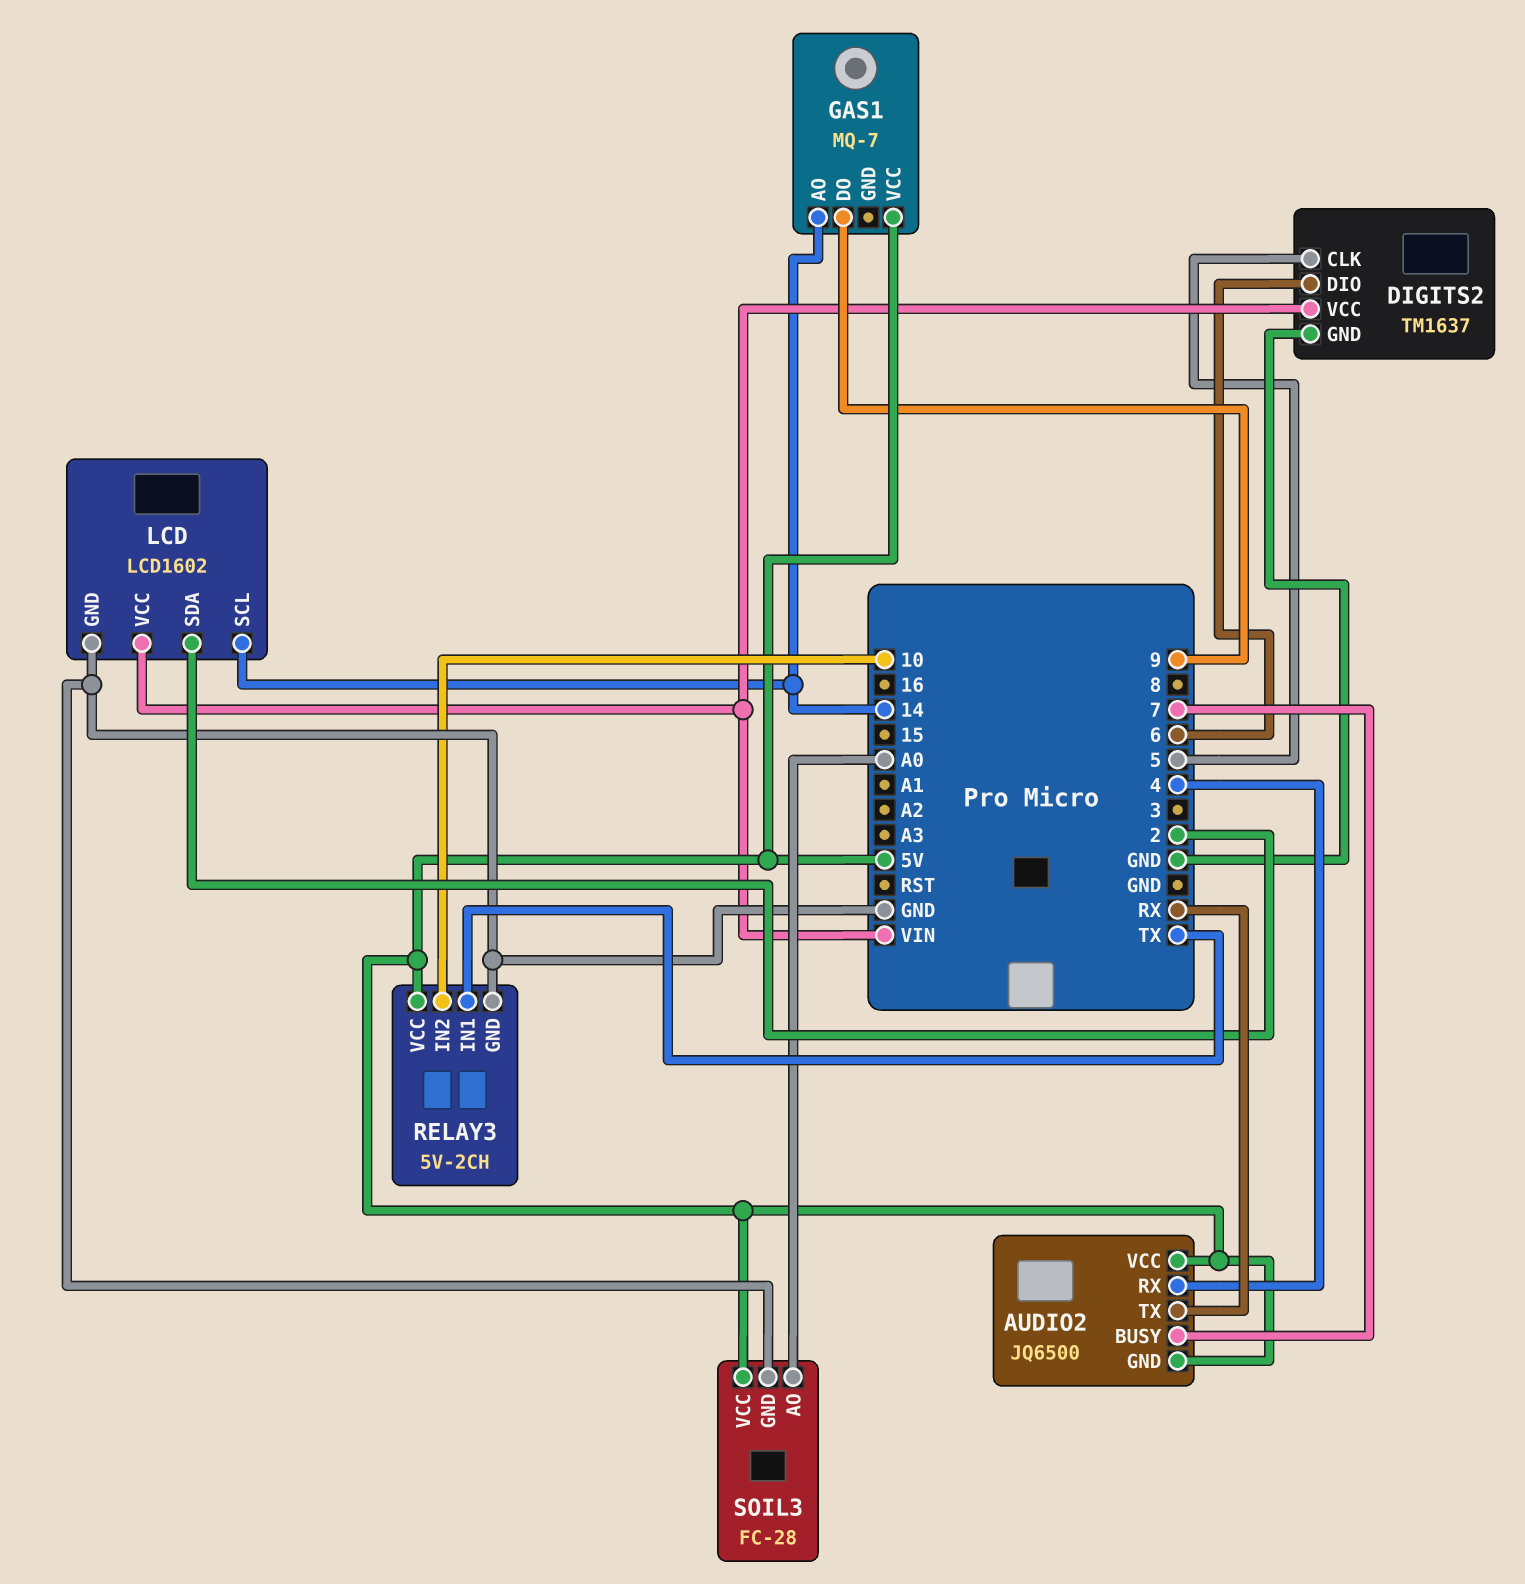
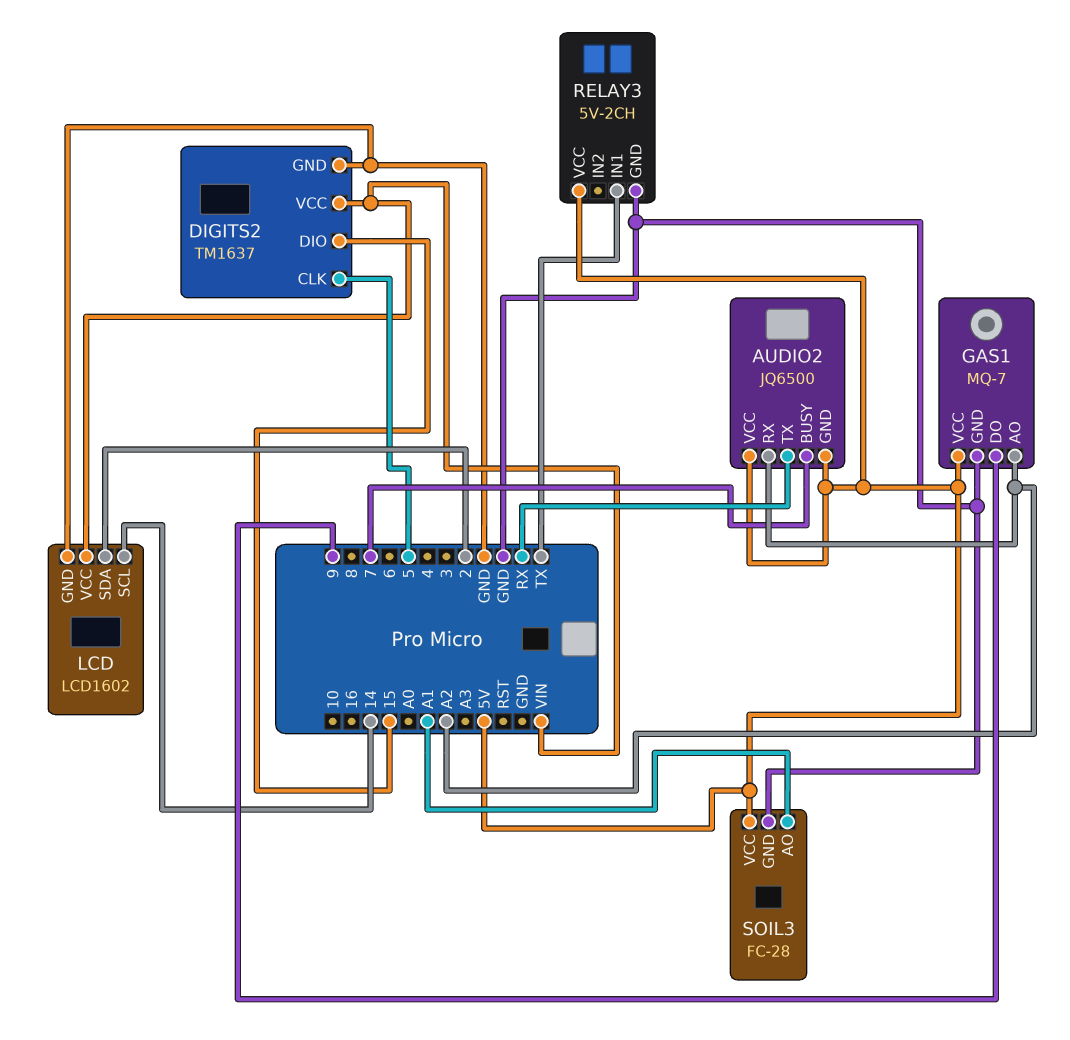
AUDIO2 pin RX: 4 -> A2
DIGITS2 pin DIO: 6 -> 15
GAS1 pin AO: 14 -> A2
GAS1 pin GND: none -> GND
RELAY3 pin IN2: 10 -> none
SOIL3 pin AO: A0 -> A1

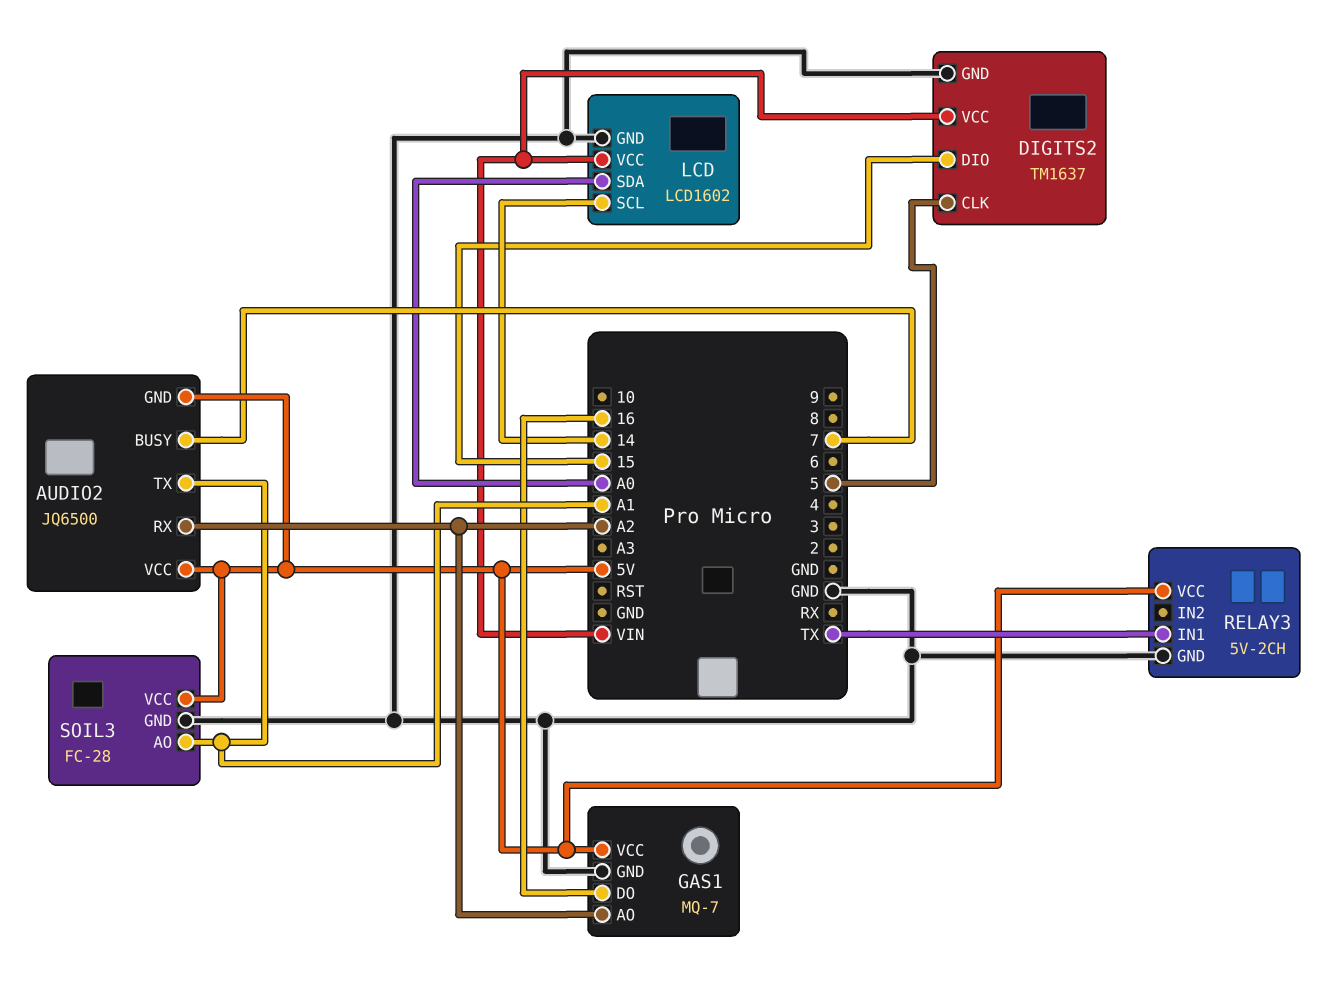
AUDIO2 pin TX: RX -> A1
GAS1 pin DO: 9 -> 16
LCD pin SDA: 2 -> A0

